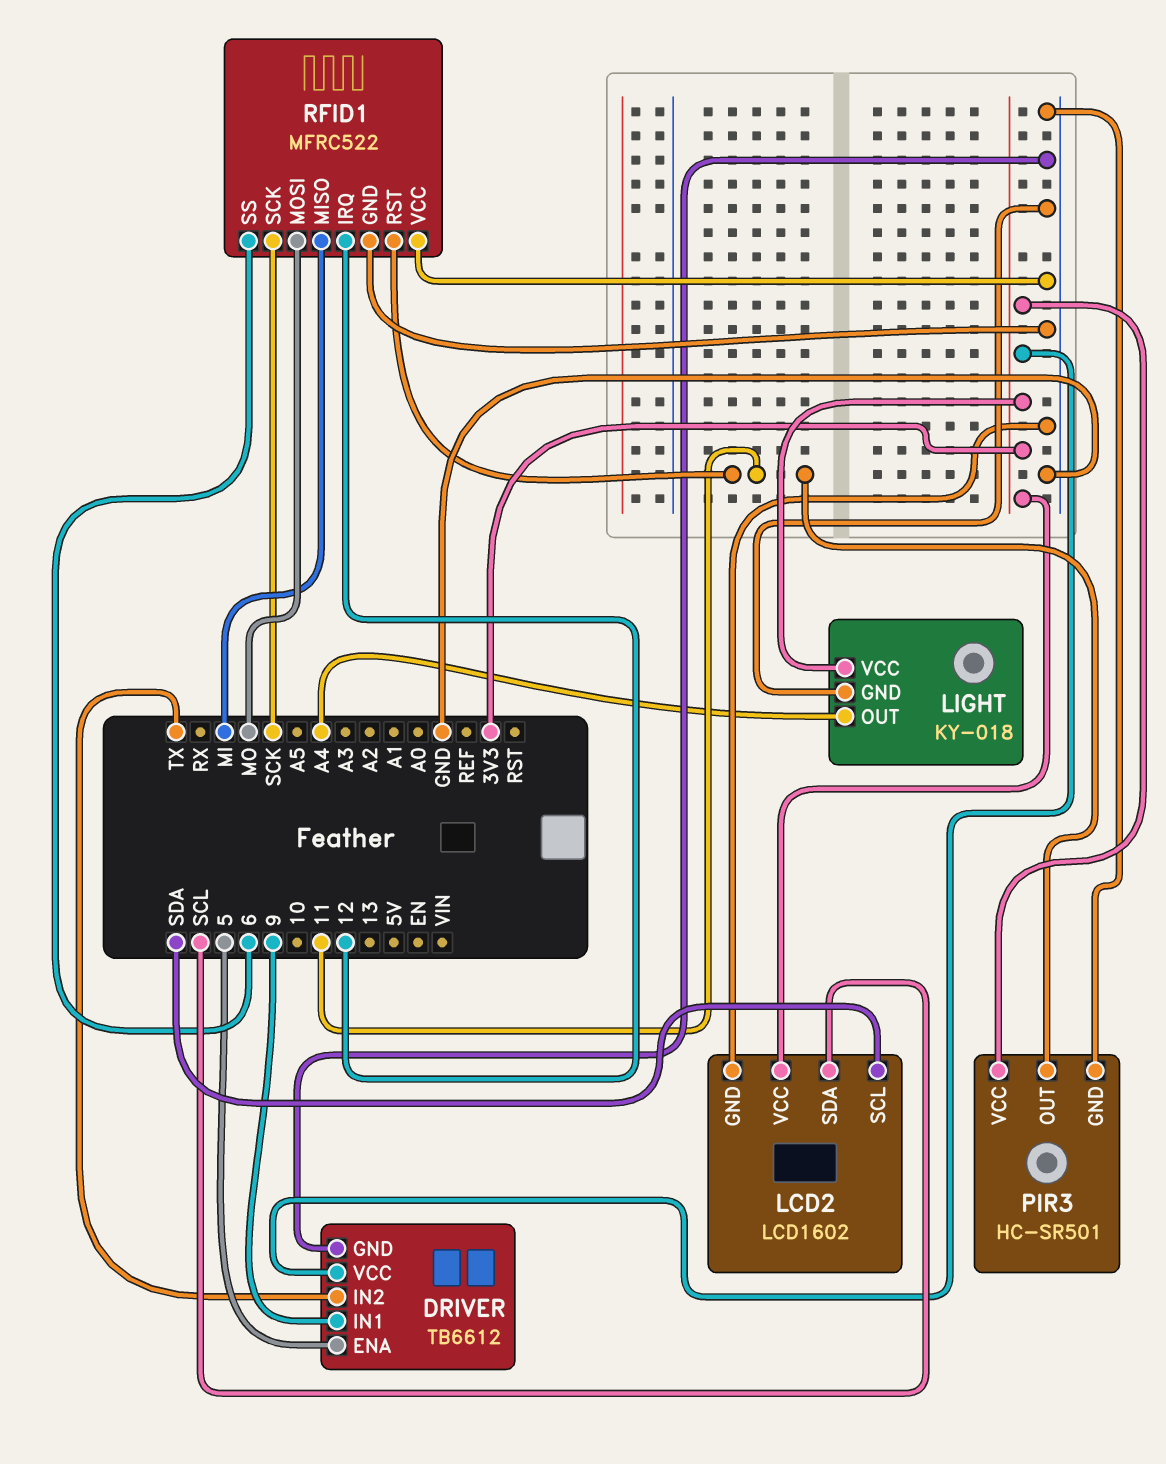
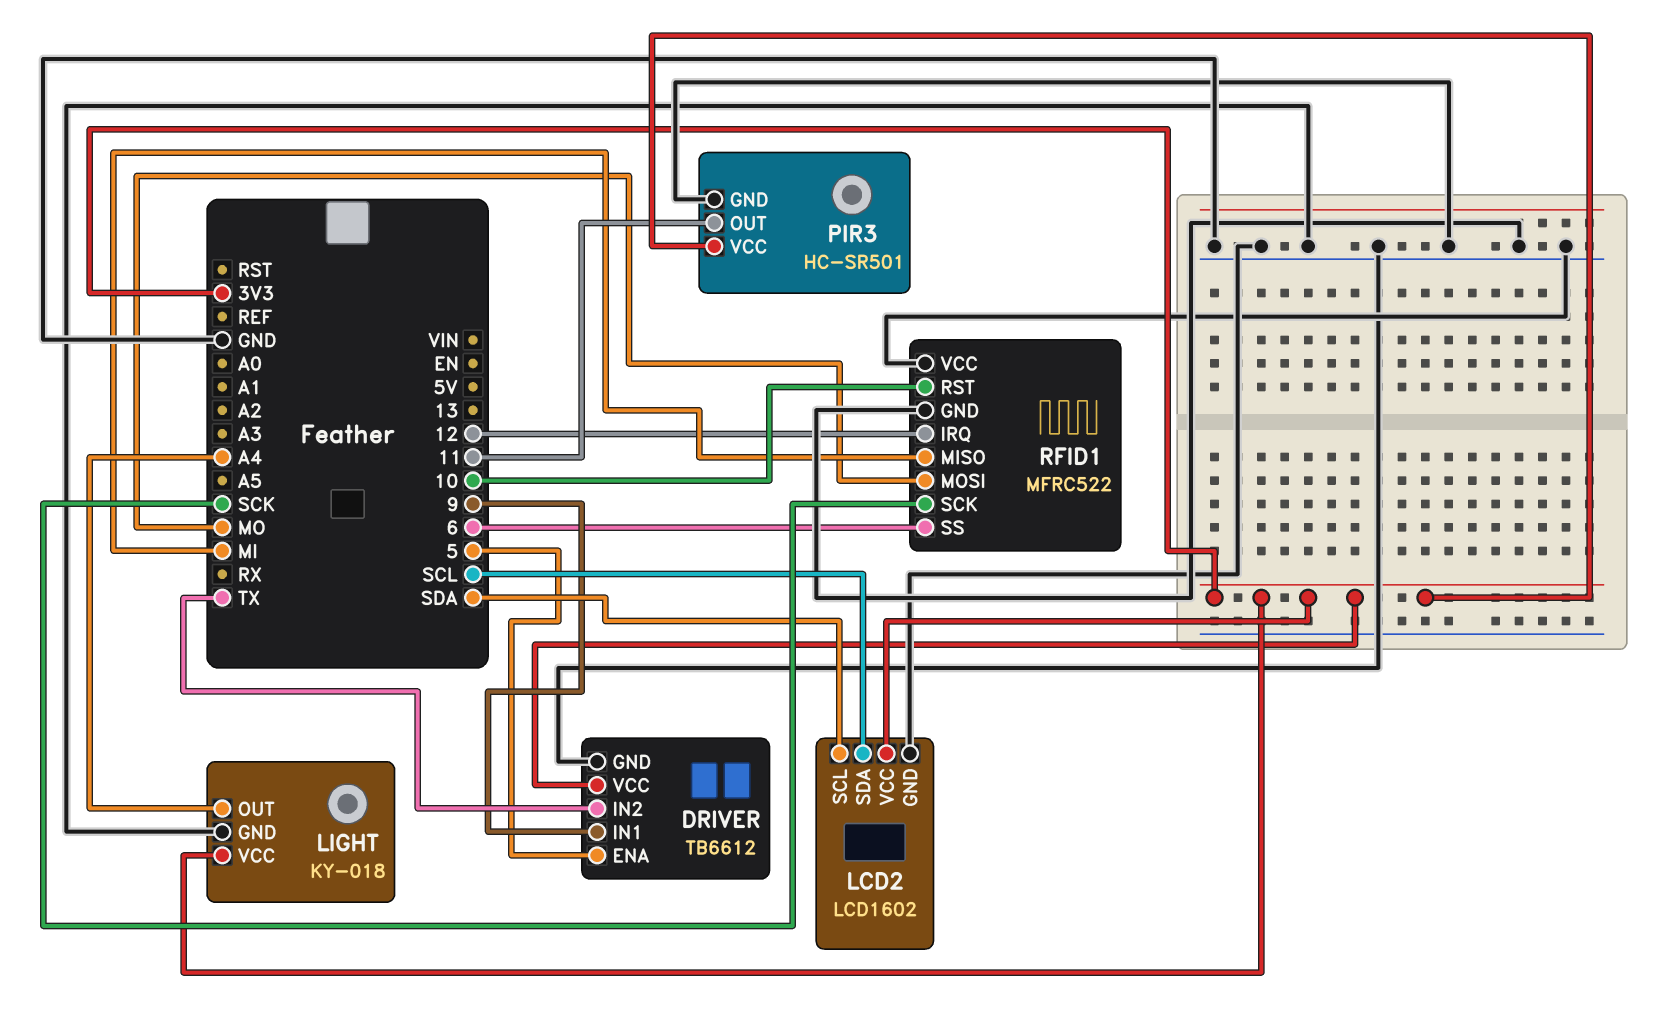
RFID1 pin RST: 11 -> 10

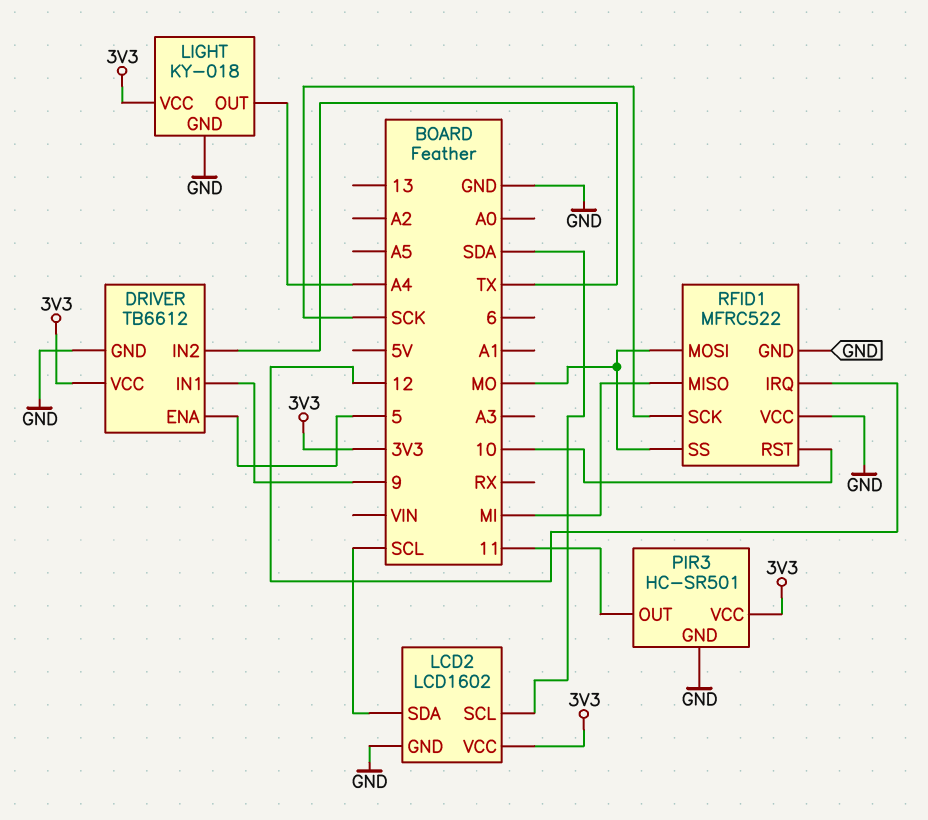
RFID1 pin SS: 6 -> MO

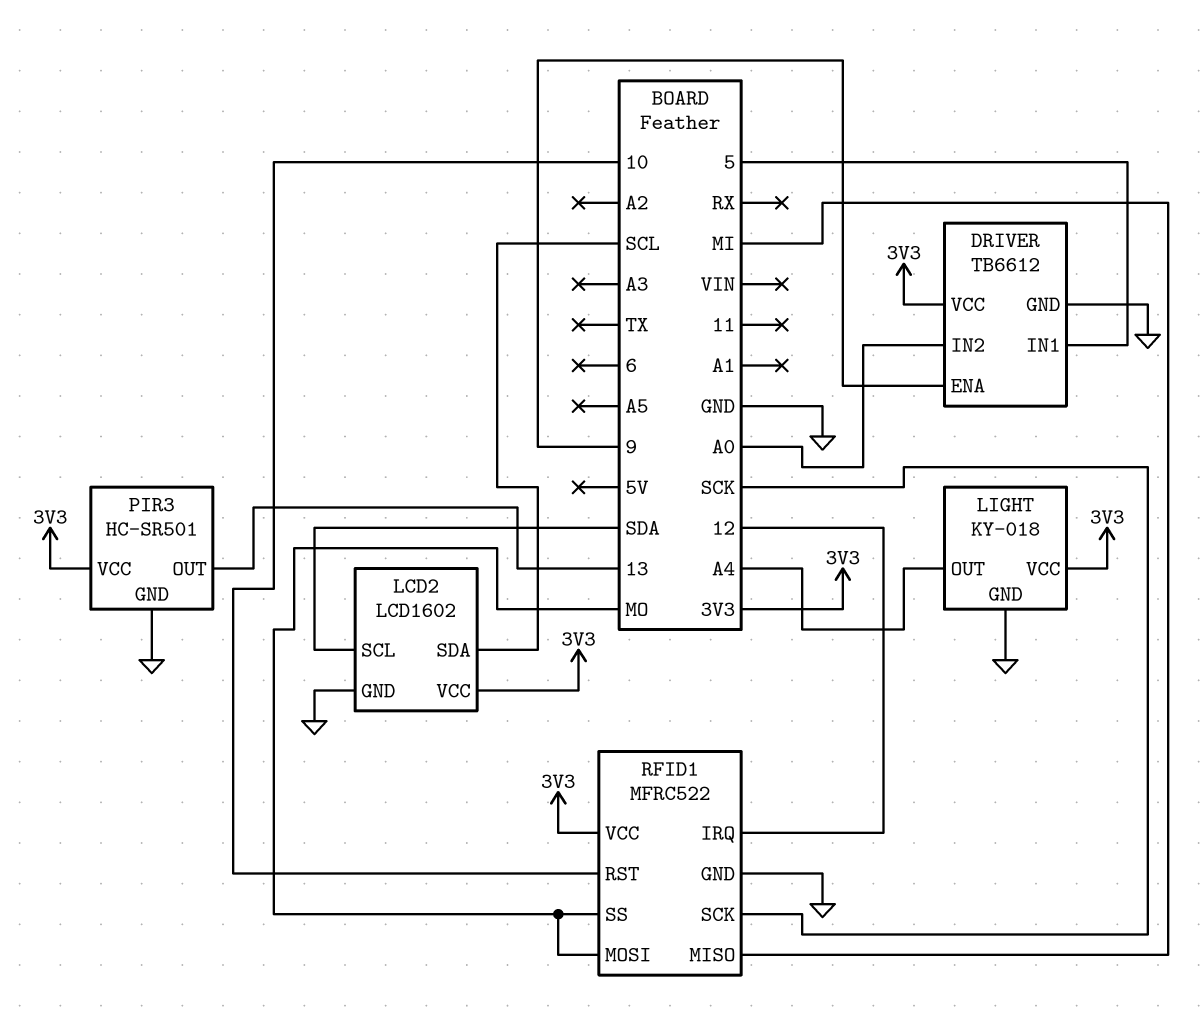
DRIVER pin ENA: 5 -> 9
DRIVER pin IN1: 9 -> 5
DRIVER pin IN2: TX -> A0
PIR3 pin OUT: 11 -> 13
RFID1 pin VCC: GND -> 3V3

